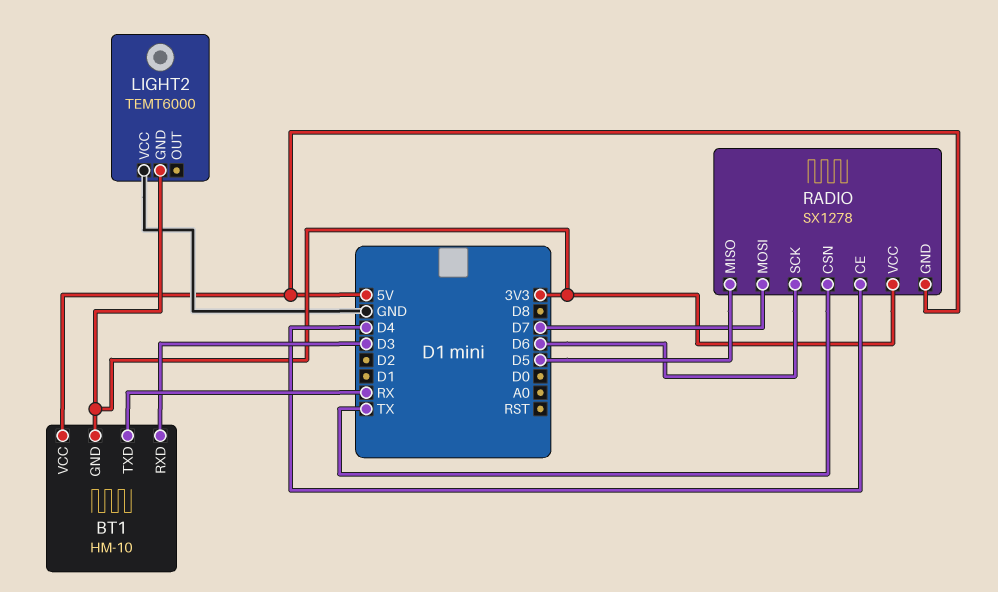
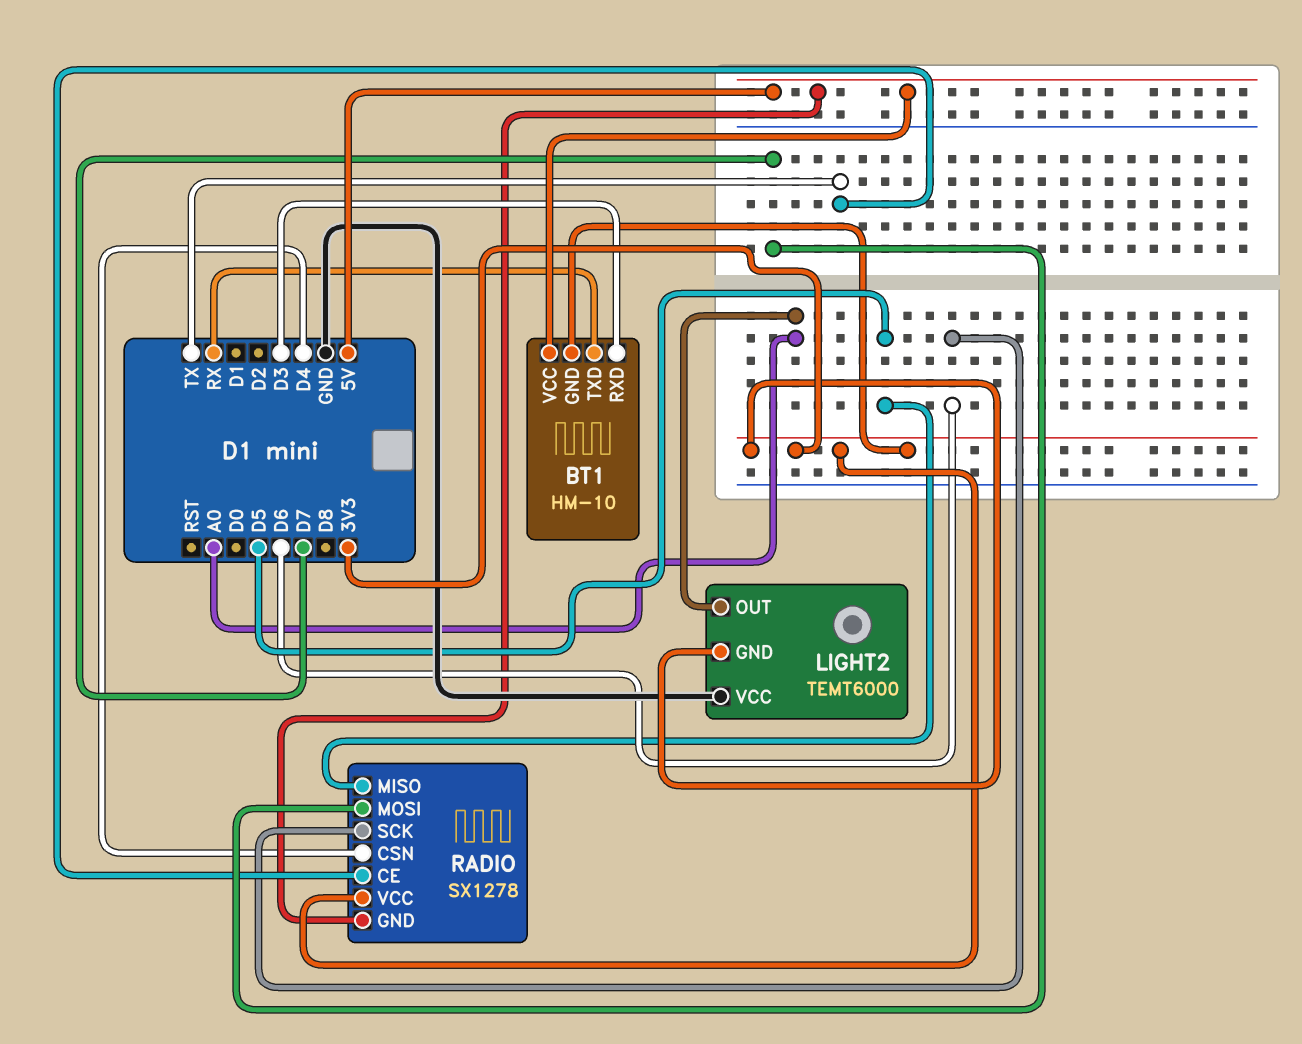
LIGHT2 pin OUT: none -> A0
RADIO pin CE: D4 -> TX
RADIO pin CSN: TX -> D4

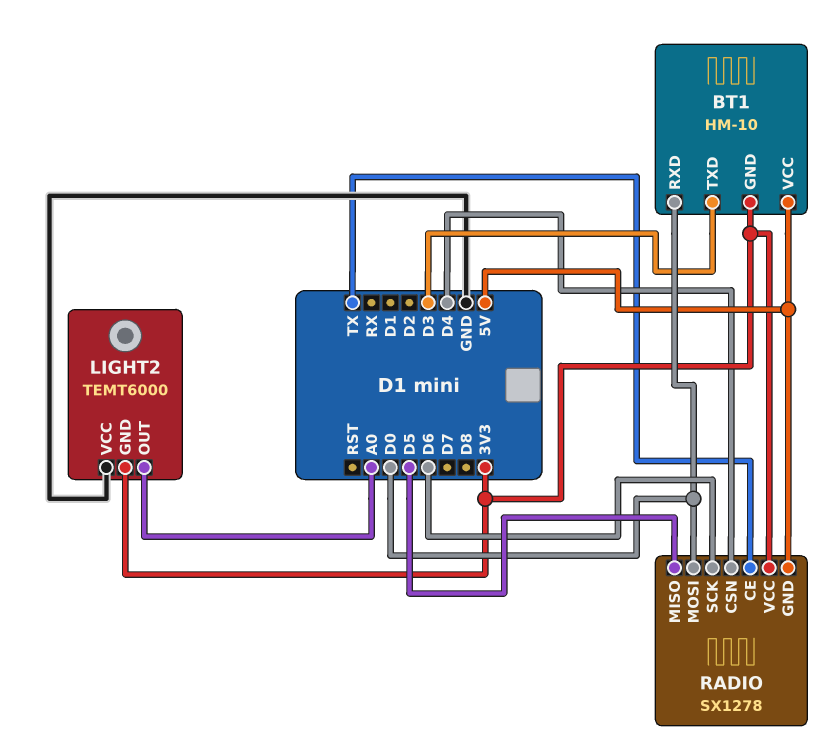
BT1 pin RXD: D3 -> D0
BT1 pin TXD: RX -> D3
RADIO pin MOSI: D7 -> D0

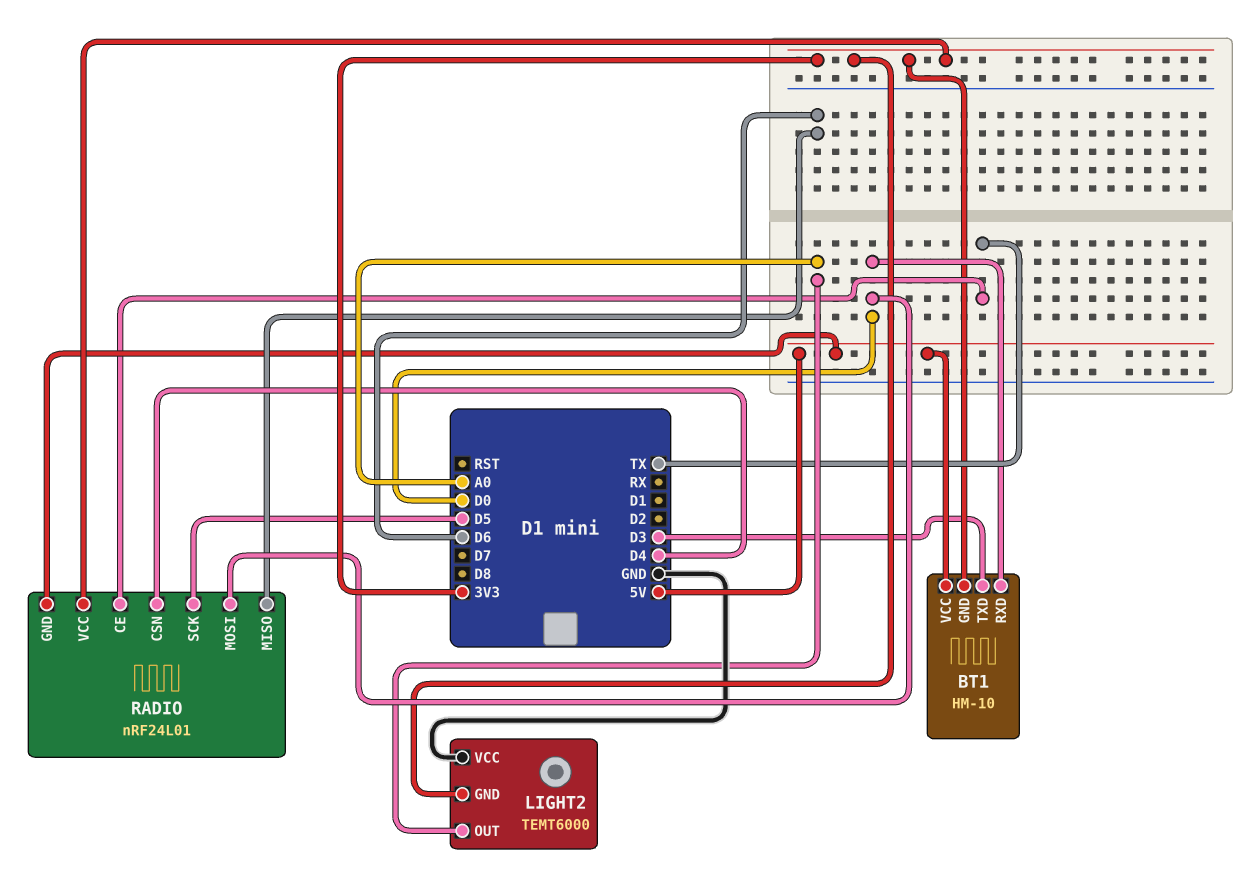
RADIO: SX1278 -> nRF24L01
RADIO pin MISO: D5 -> D6
RADIO pin SCK: D6 -> D5

